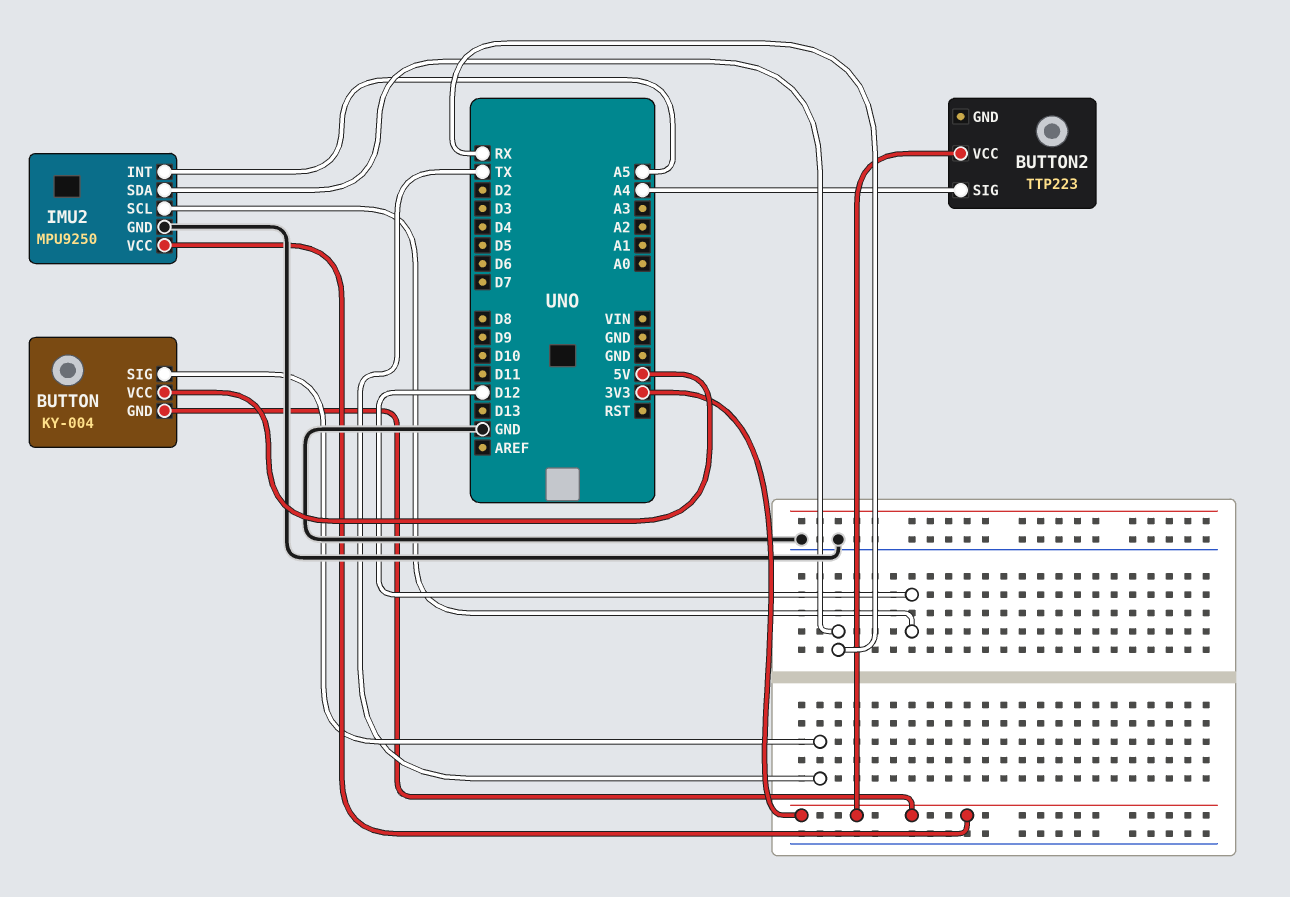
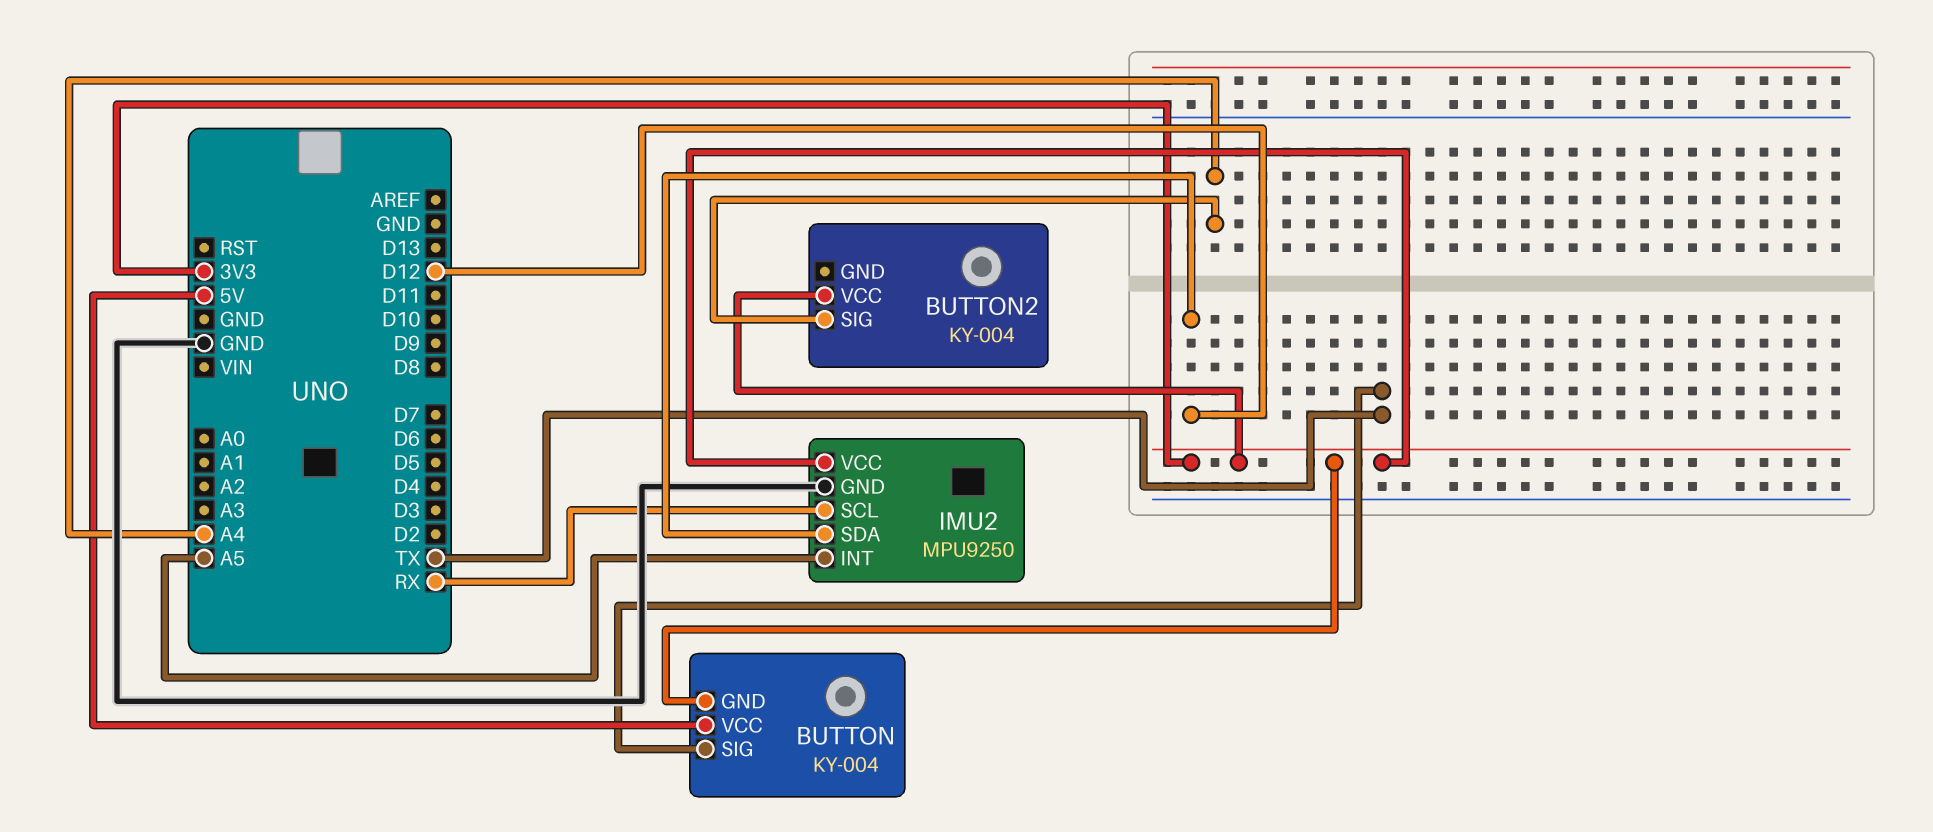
BUTTON2: TTP223 -> KY-004
IMU2 pin SCL: D12 -> RX
IMU2 pin SDA: RX -> D12

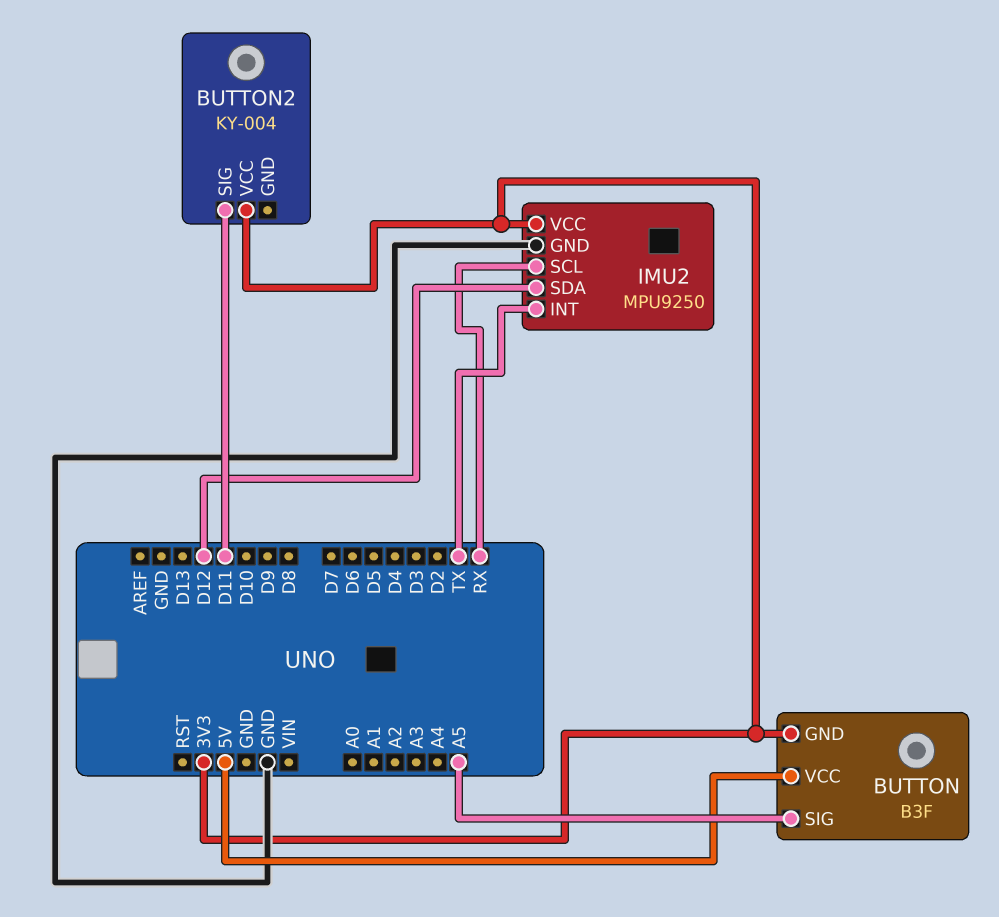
BUTTON: KY-004 -> B3F
BUTTON pin SIG: TX -> A5
BUTTON2 pin SIG: A4 -> D11
IMU2 pin INT: A5 -> TX

